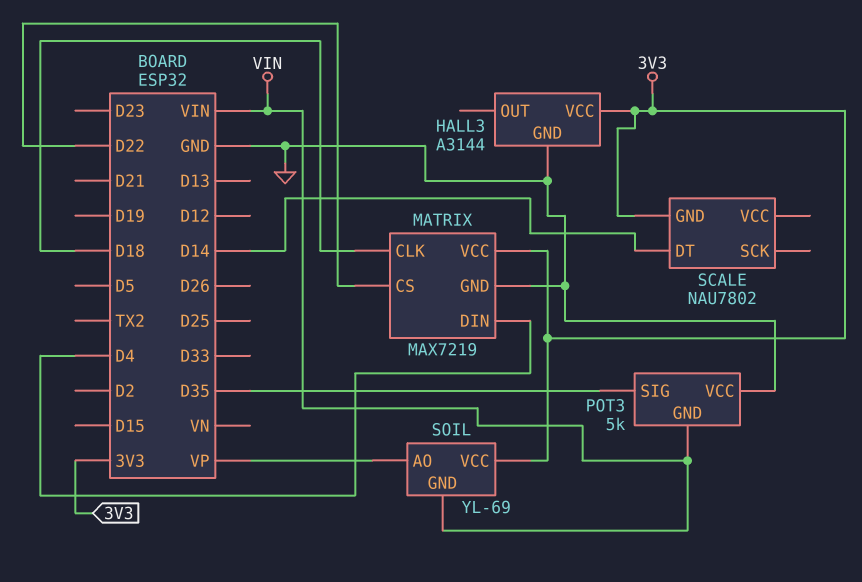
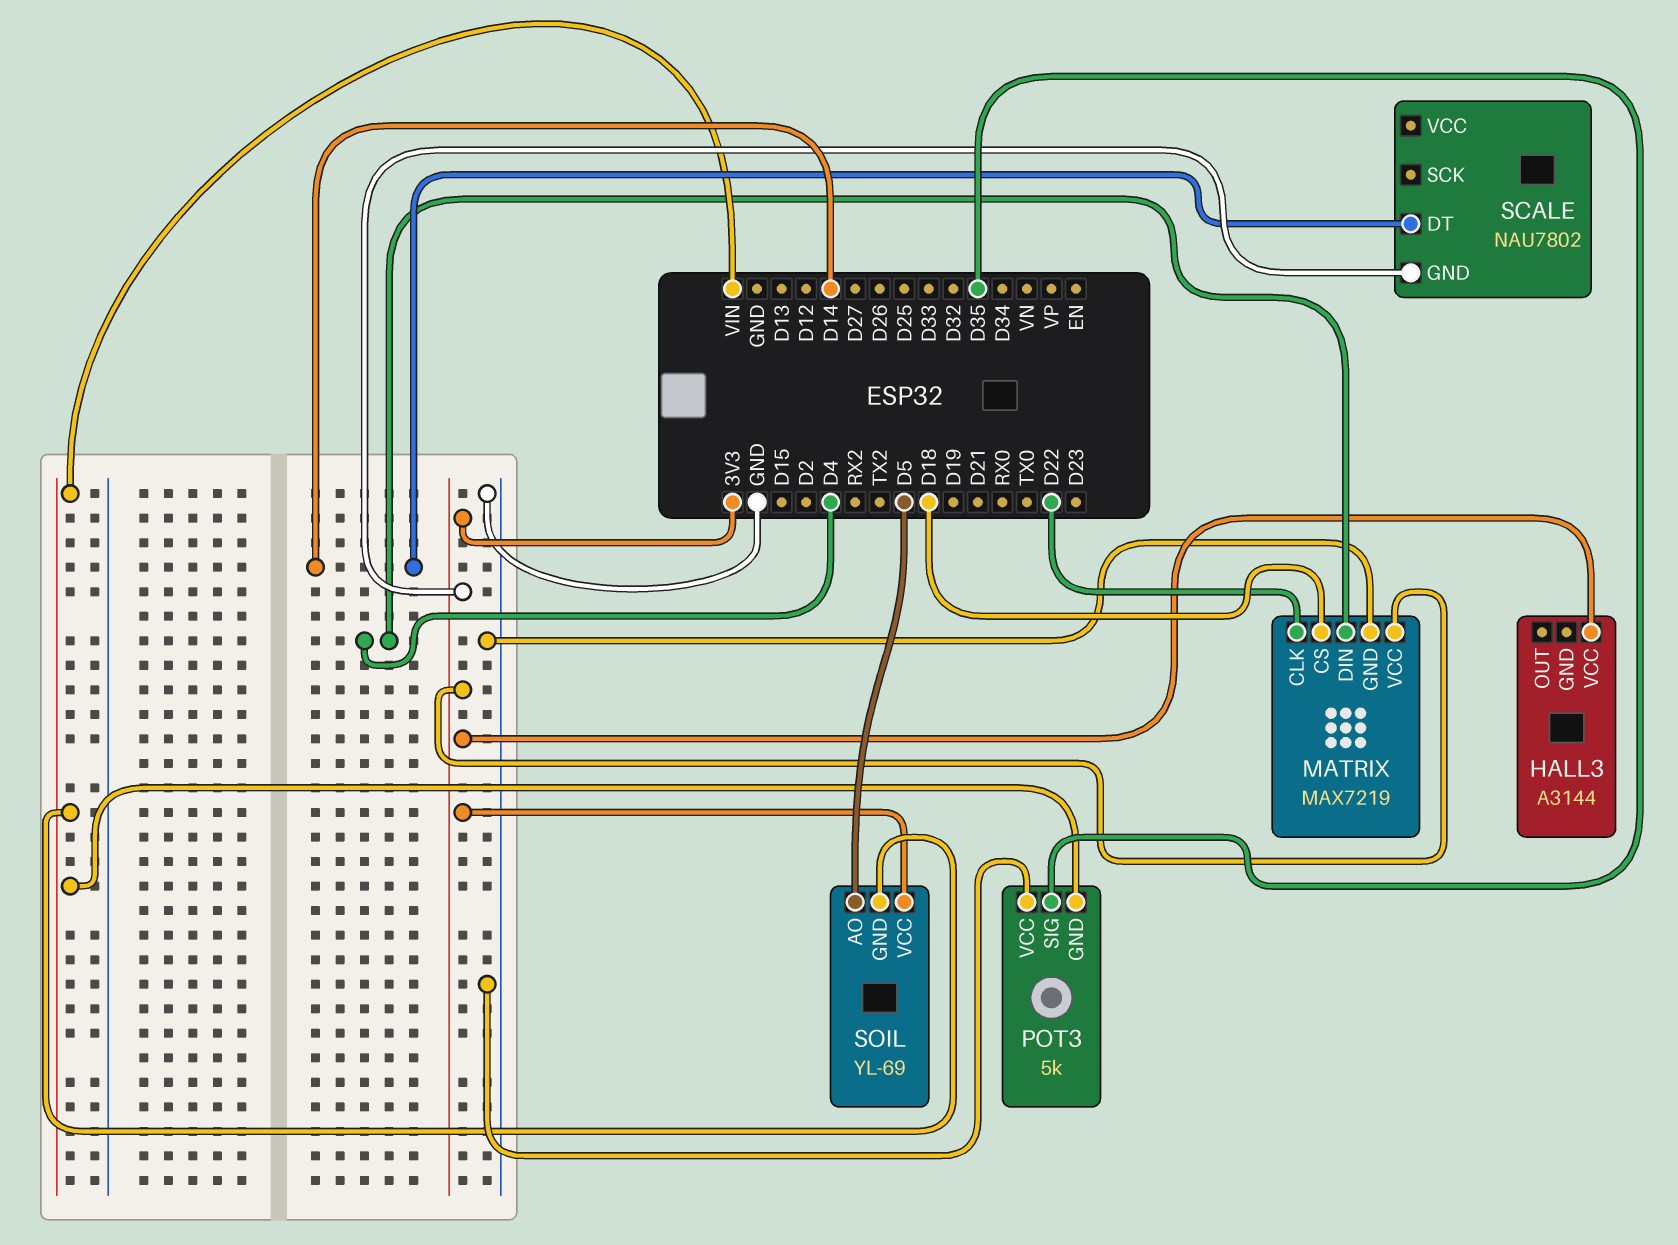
HALL3 pin GND: GND -> none
MATRIX pin CLK: D18 -> D22
MATRIX pin CS: D22 -> D18
SOIL pin AO: VP -> D5

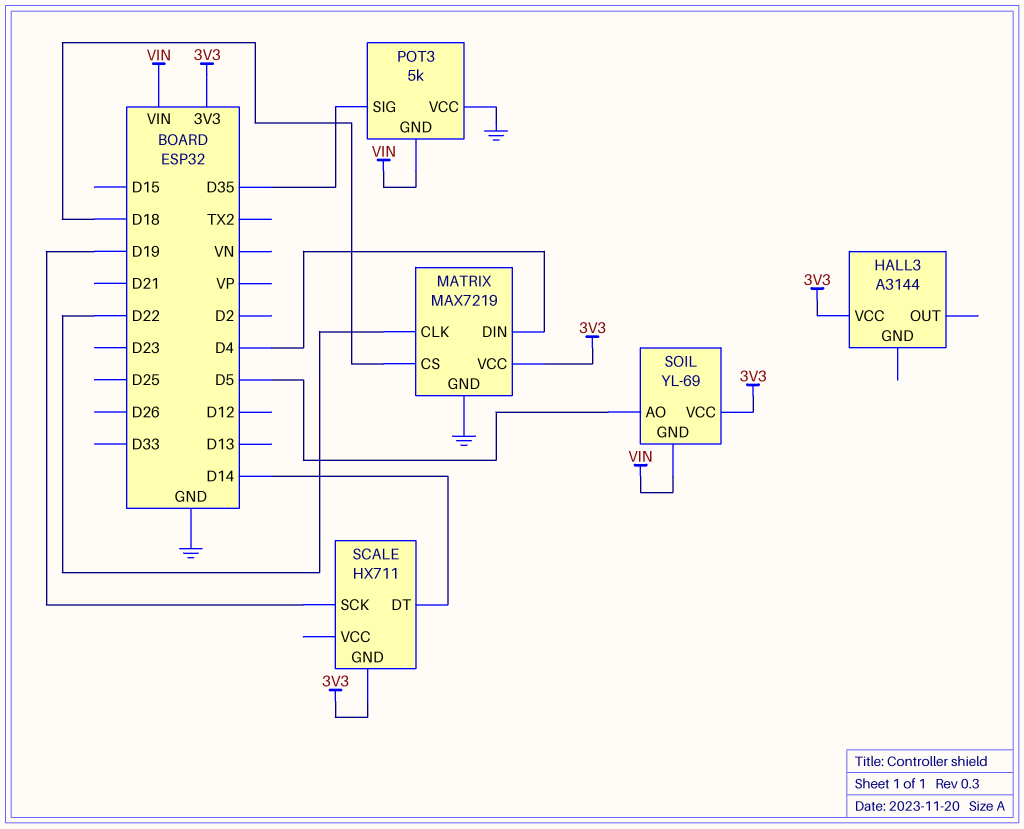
SCALE: NAU7802 -> HX711
SCALE pin SCK: none -> D19

